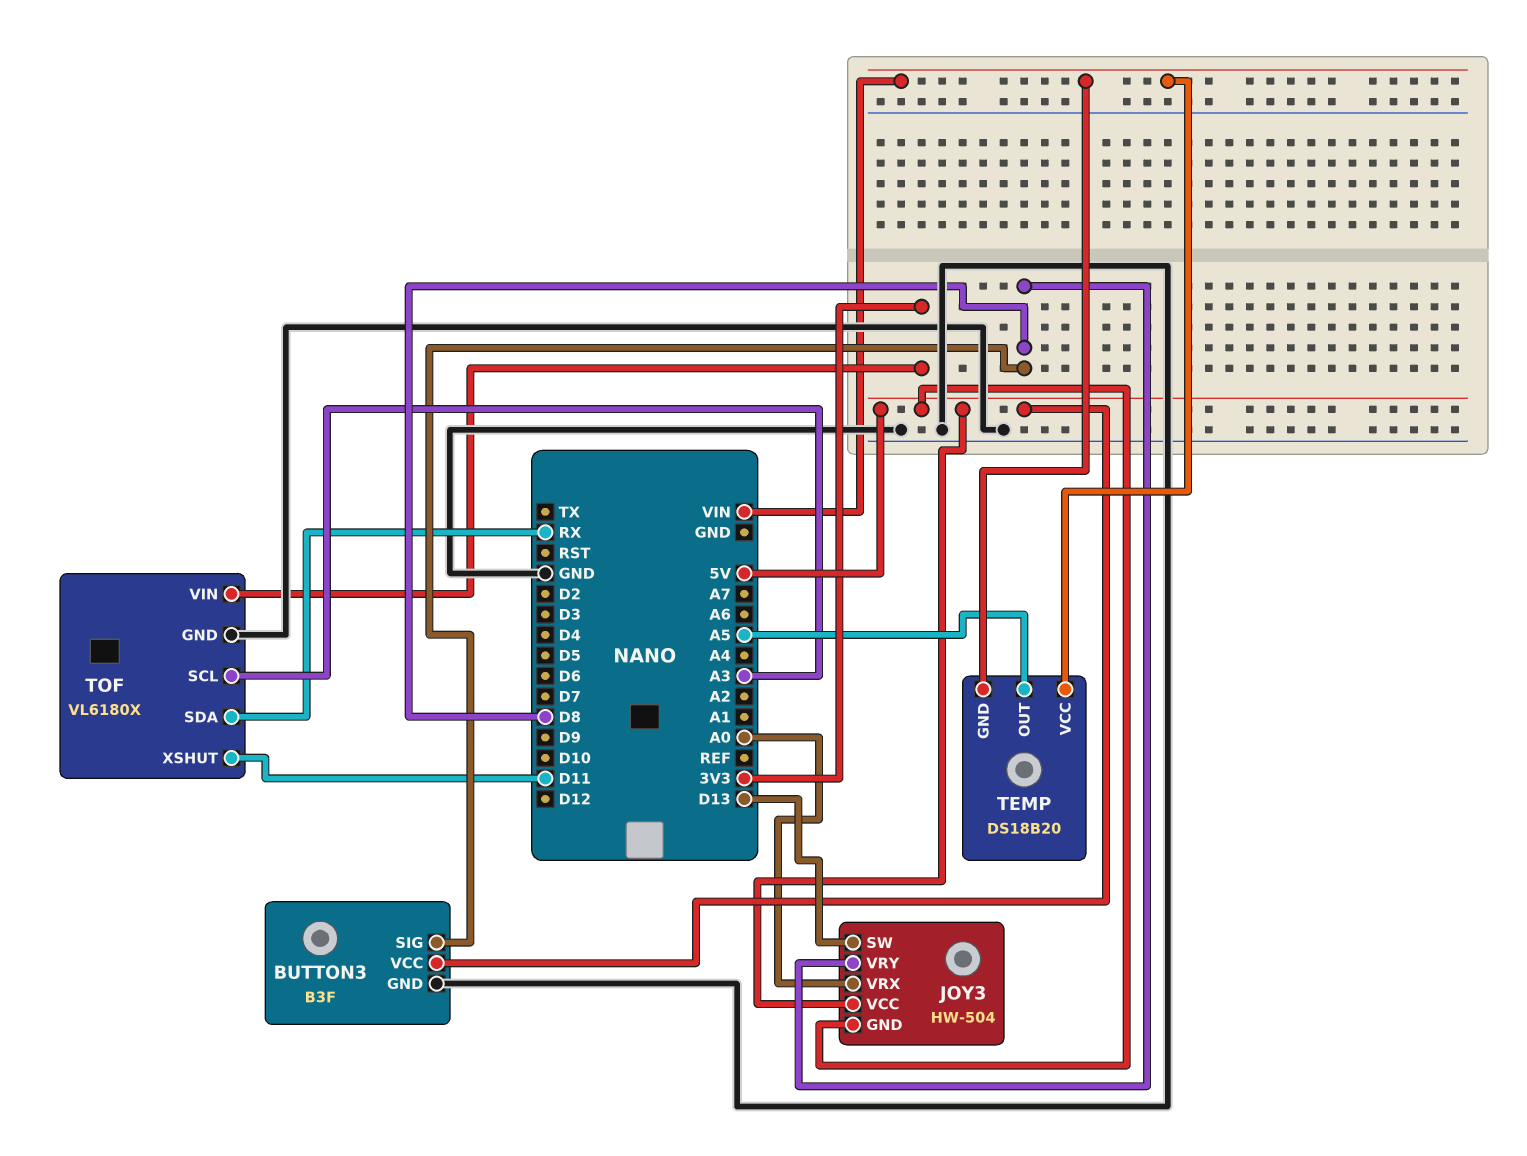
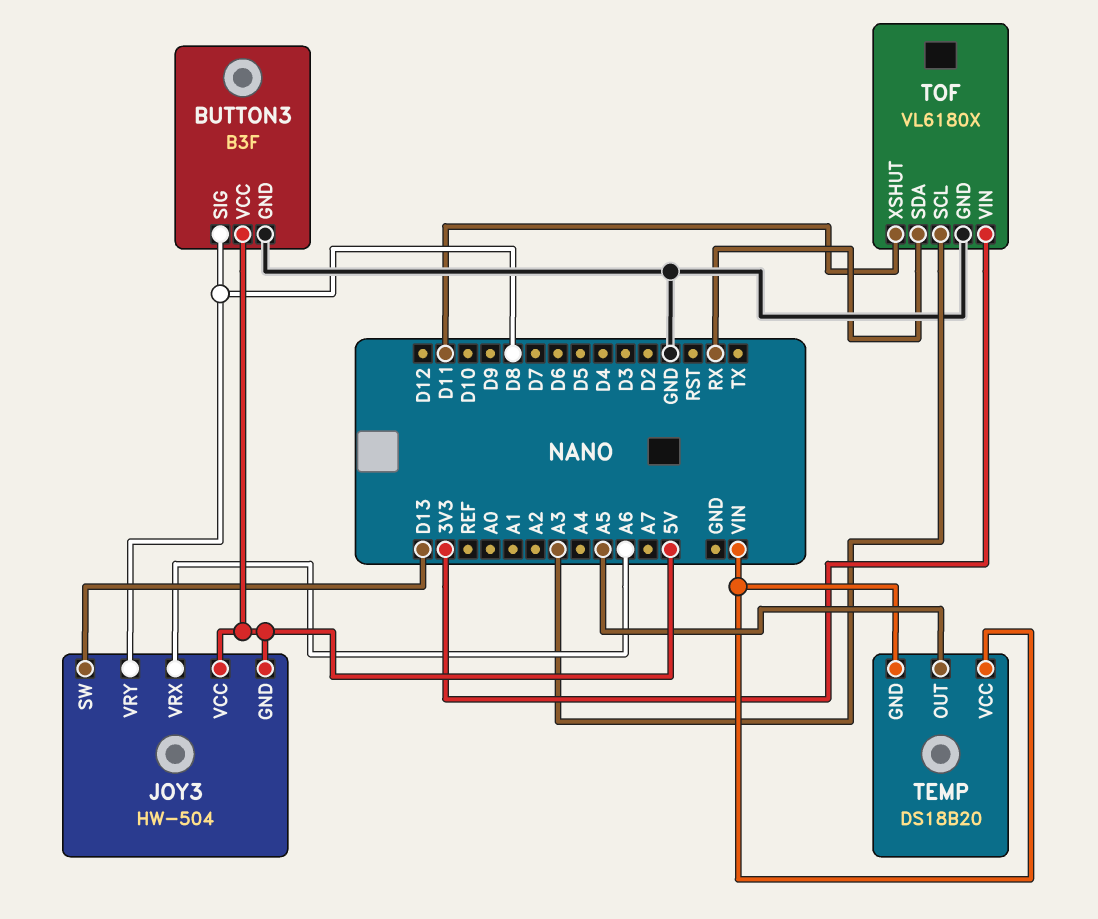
JOY3 pin VRX: A0 -> A6

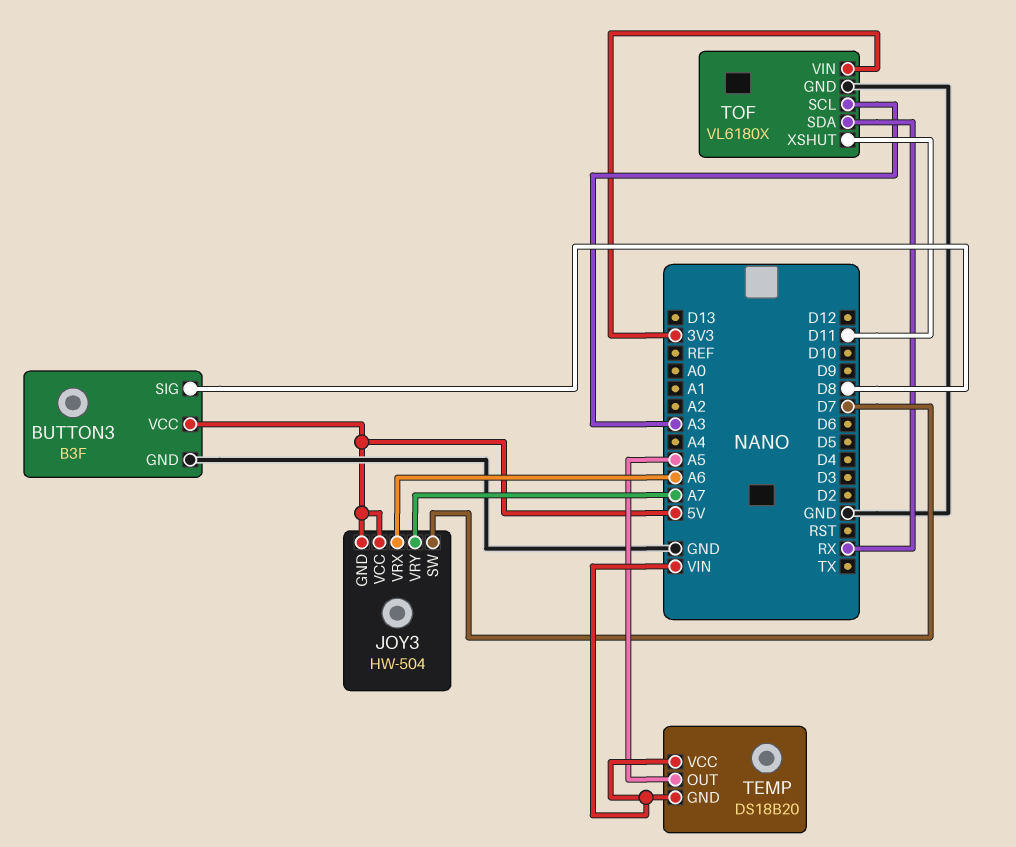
JOY3 pin SW: D13 -> D7
JOY3 pin VRY: D8 -> A7

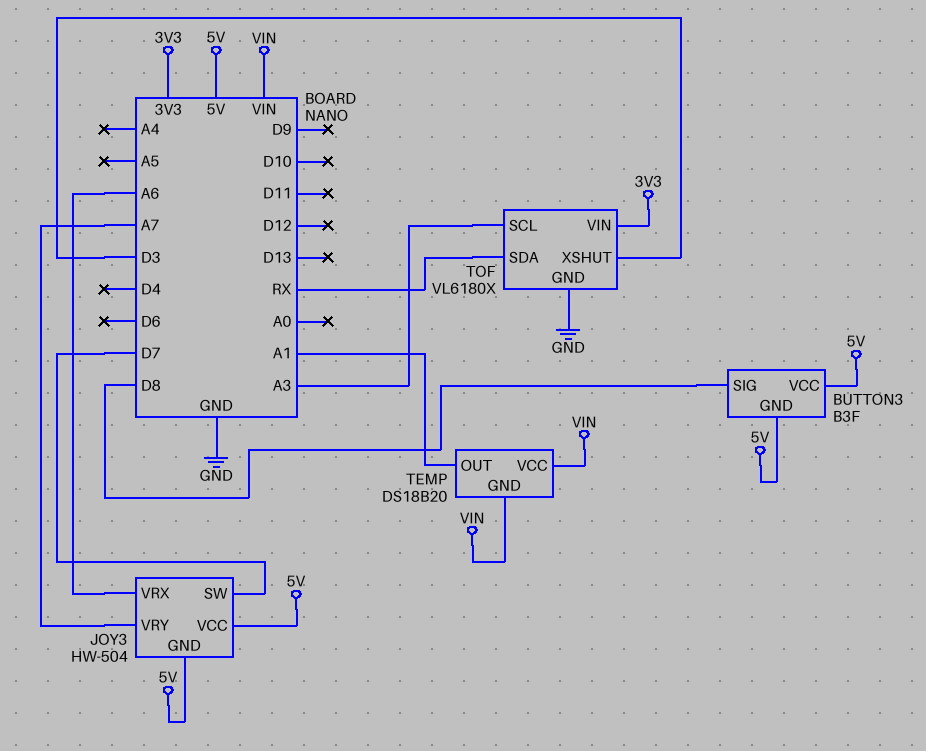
BUTTON3 pin GND: GND -> 5V
TEMP pin OUT: A5 -> A1
TOF pin XSHUT: D11 -> D3

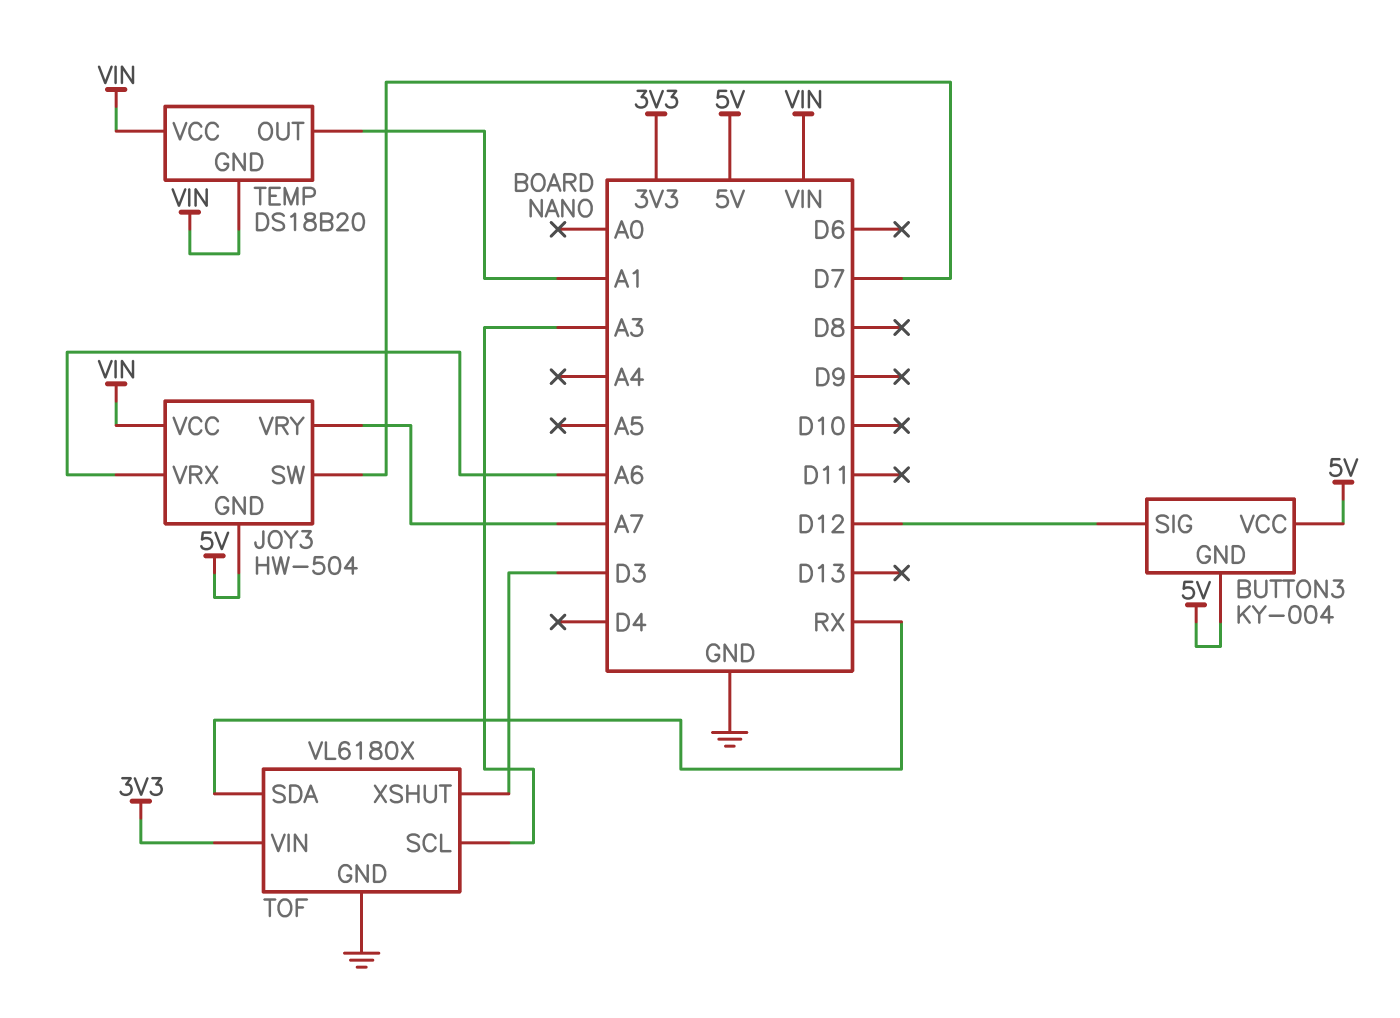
BUTTON3: B3F -> KY-004
BUTTON3 pin SIG: D8 -> D12
JOY3 pin VCC: 5V -> VIN

